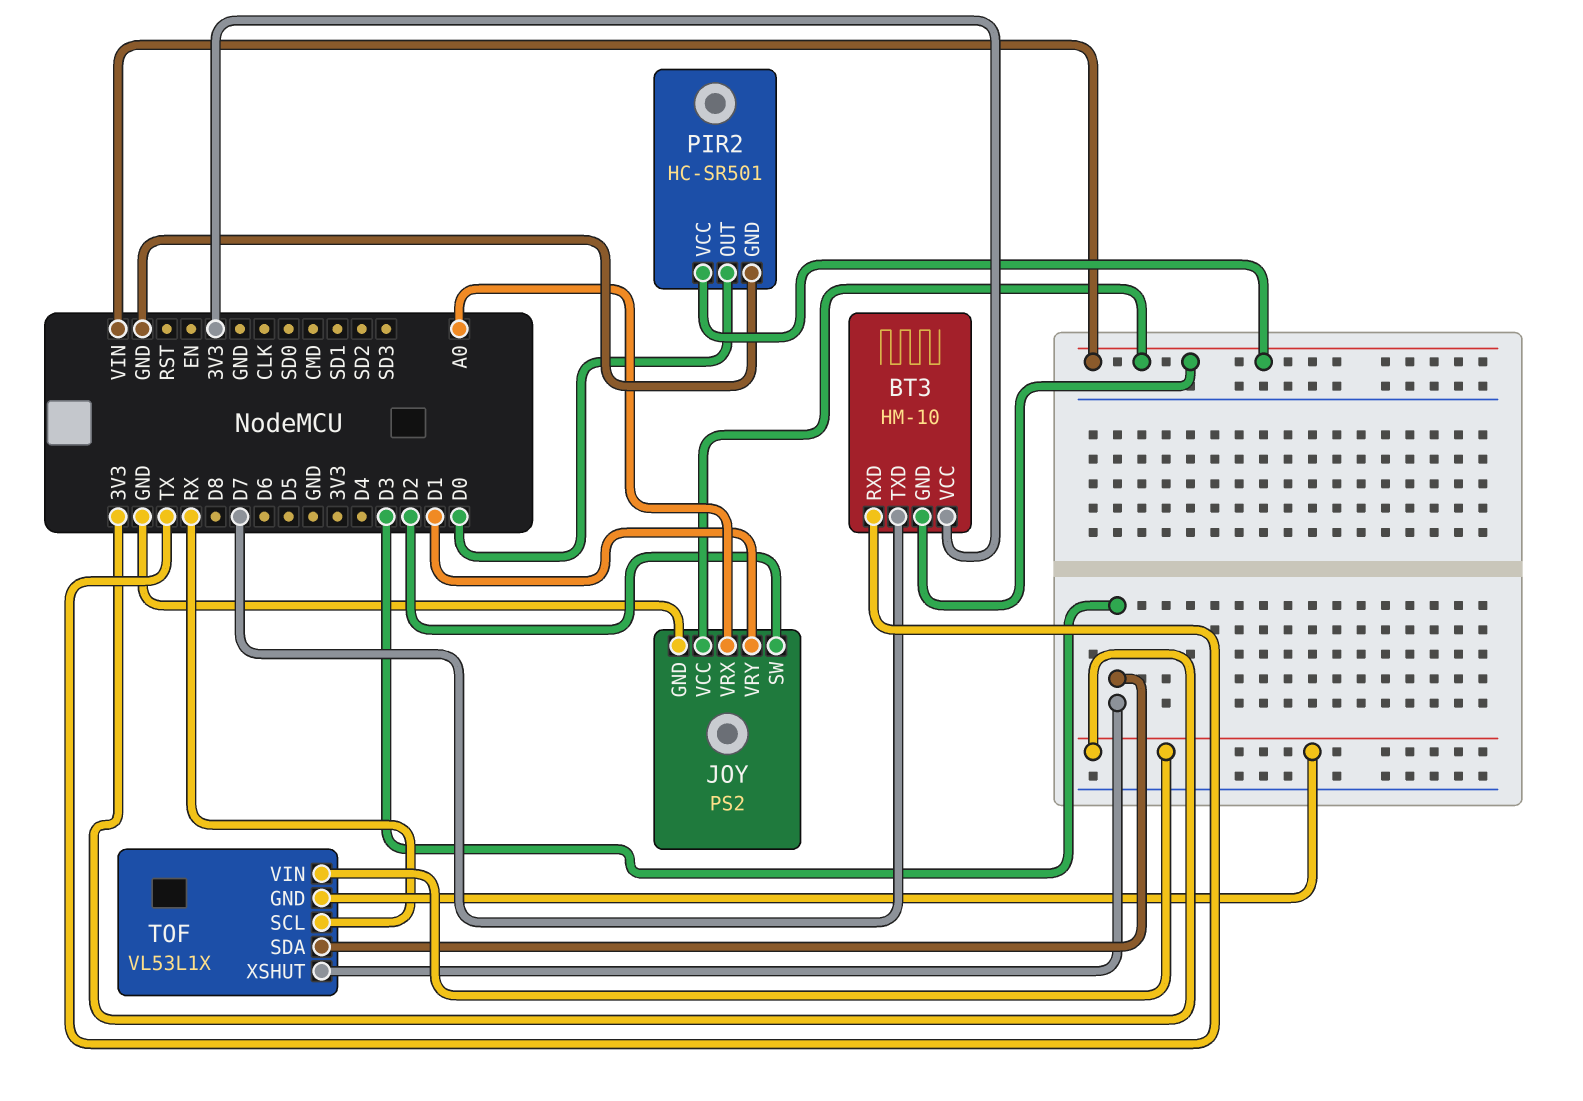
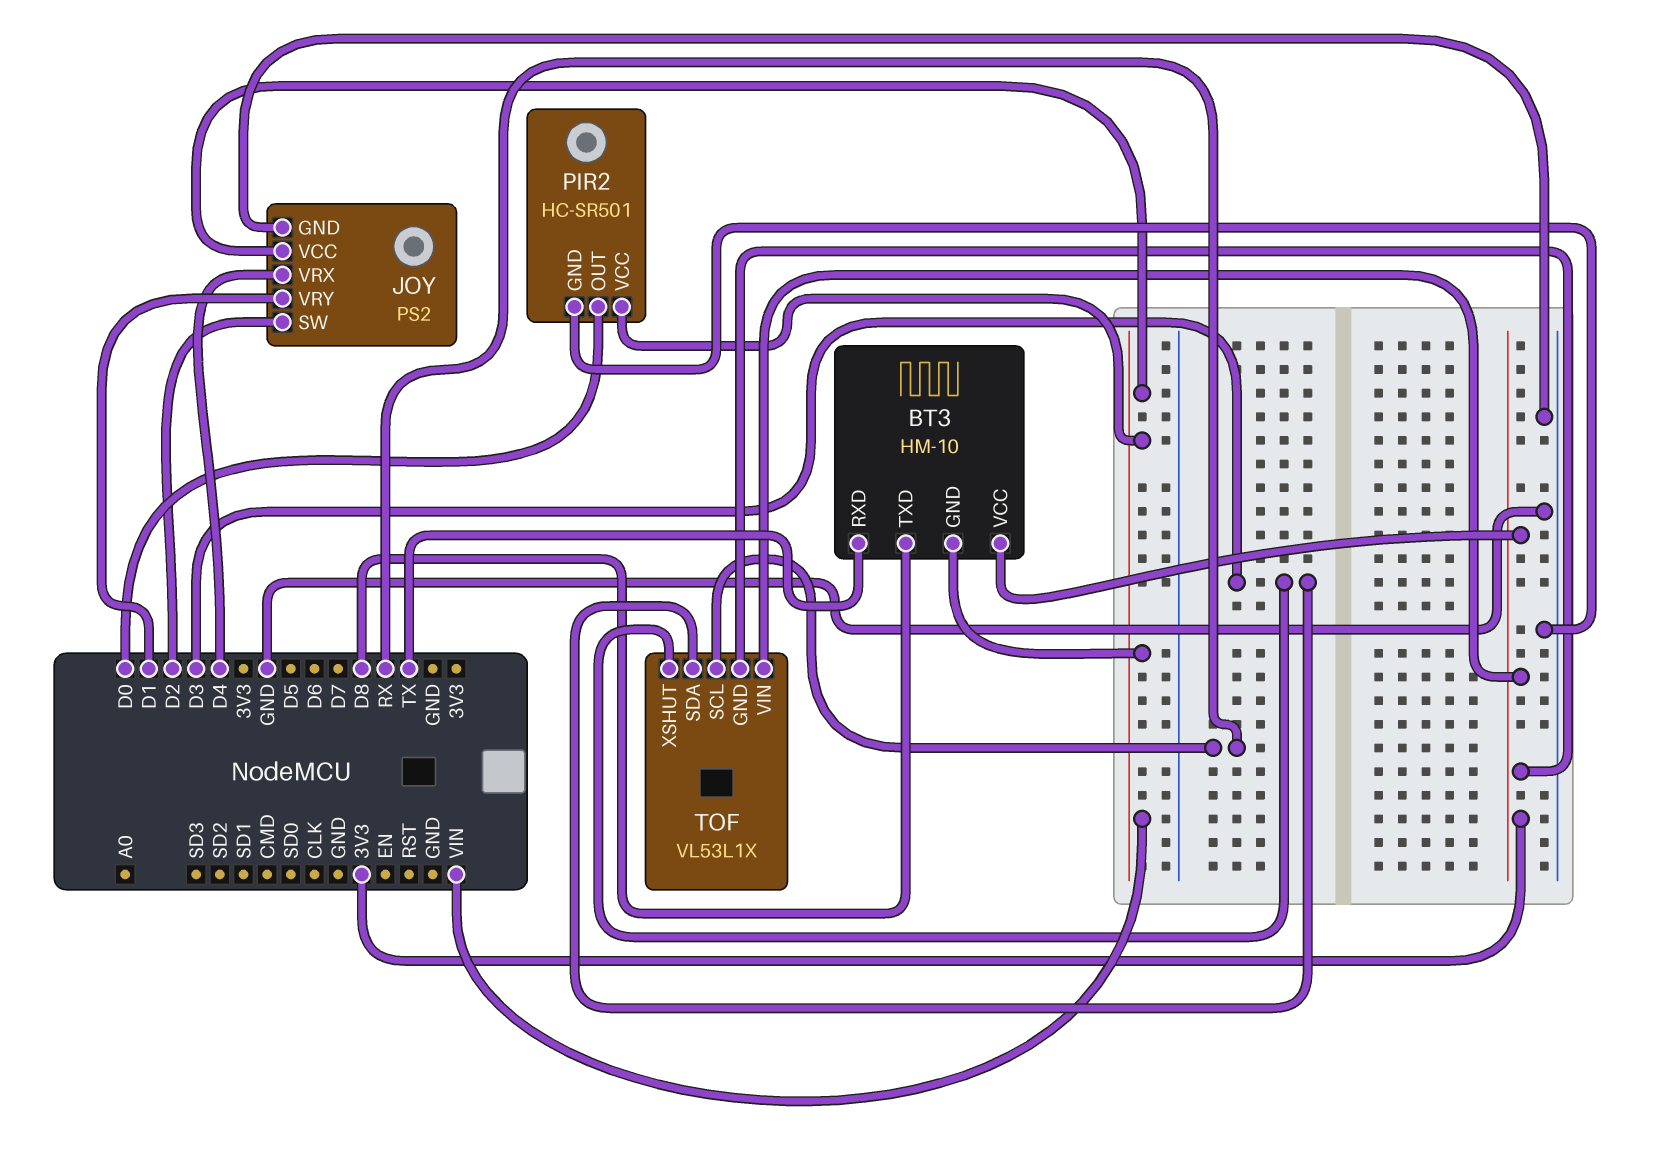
BT3 pin TXD: D7 -> D8
JOY pin VRX: A0 -> D4

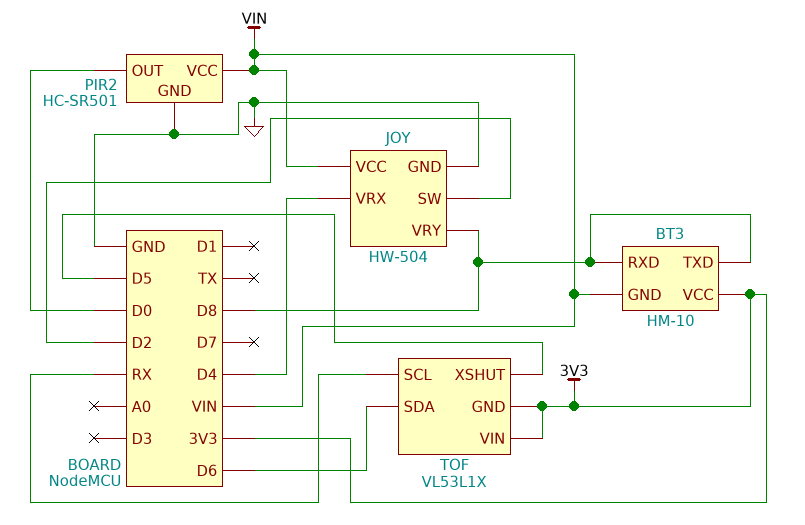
BT3 pin RXD: TX -> D8
JOY: PS2 -> HW-504
JOY pin VRY: D1 -> D8
TOF pin SDA: D3 -> D6
TOF pin XSHUT: D3 -> D5

